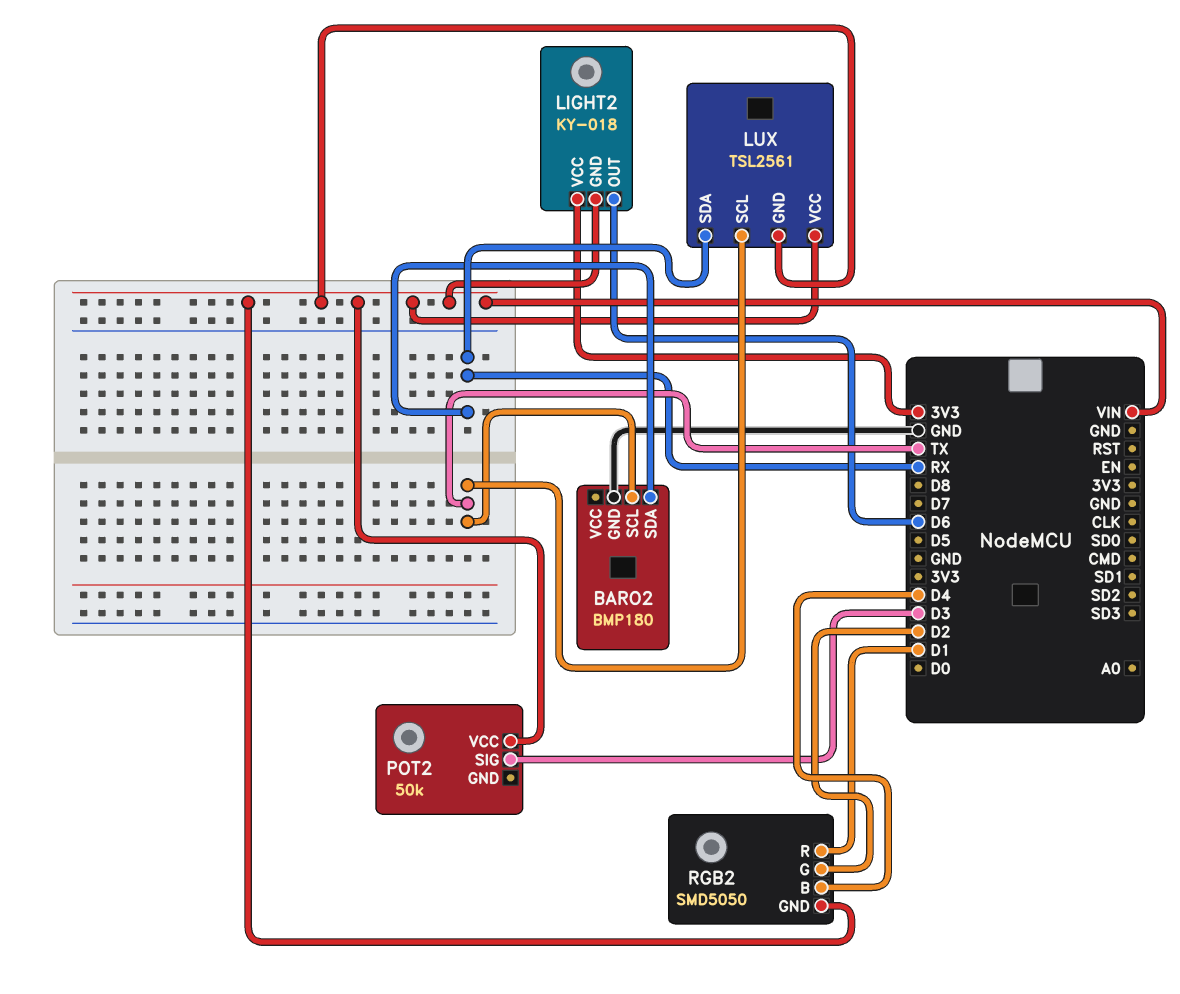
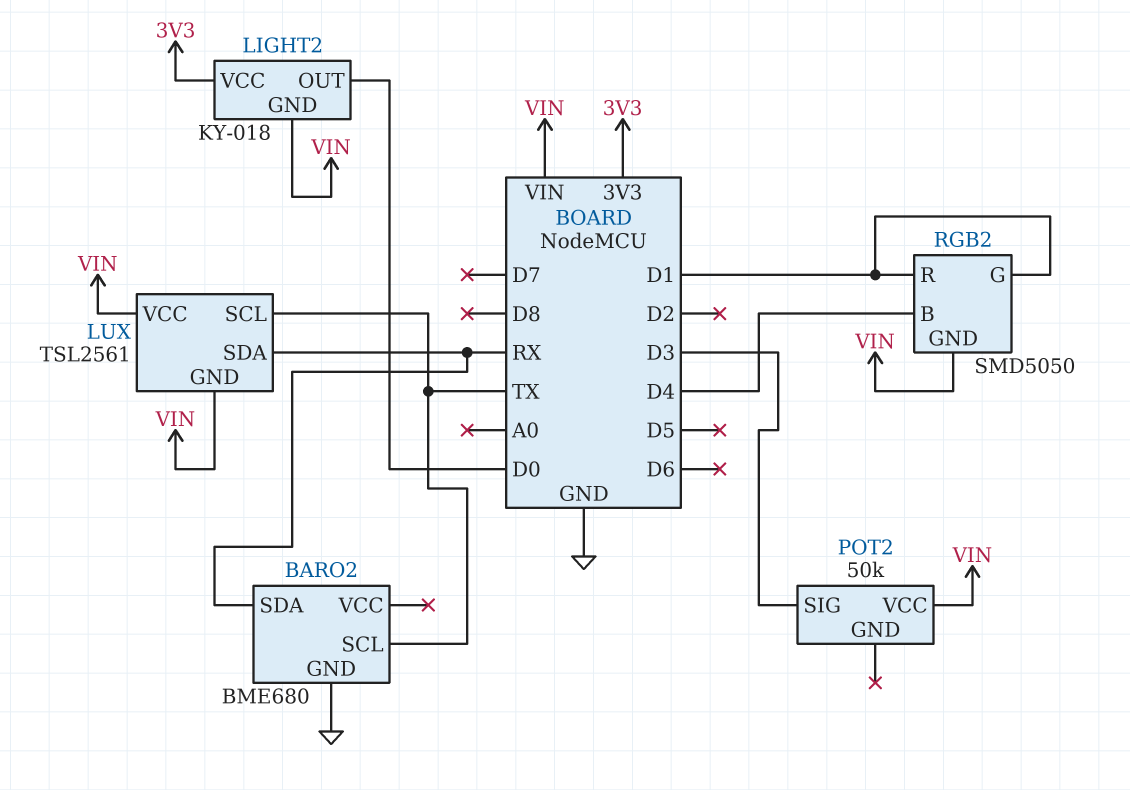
BARO2: BMP180 -> BME680
LIGHT2 pin OUT: D6 -> D0
RGB2 pin G: D2 -> D1

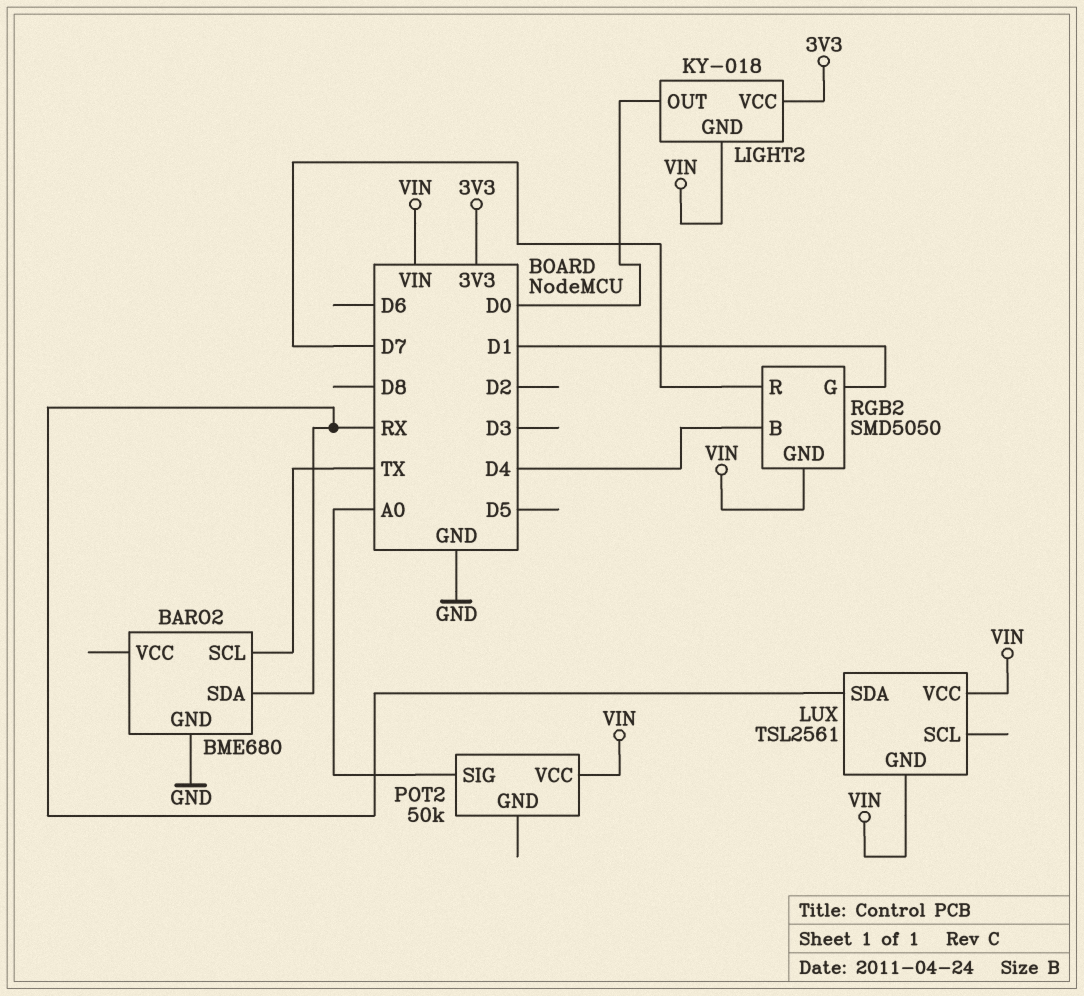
LUX pin SCL: TX -> none
POT2 pin SIG: D3 -> A0
RGB2 pin R: D1 -> D7

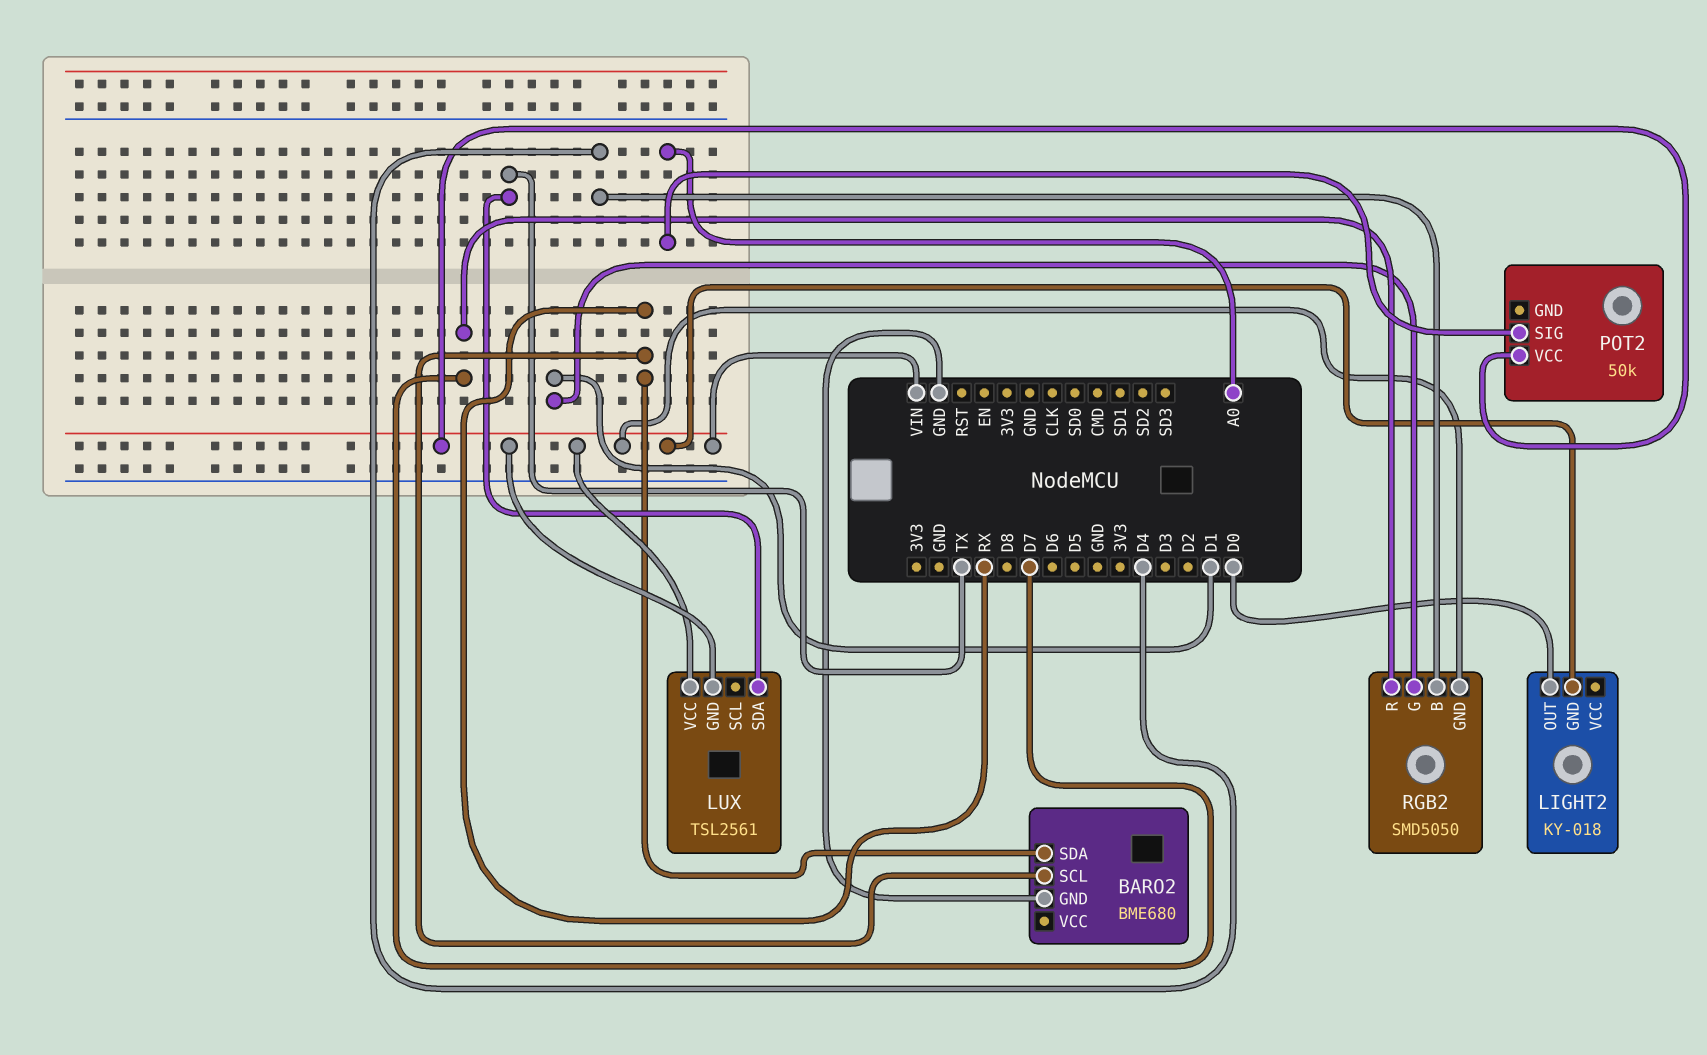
BARO2 pin SCL: TX -> RX
LIGHT2 pin VCC: 3V3 -> none
LUX pin SDA: RX -> TX

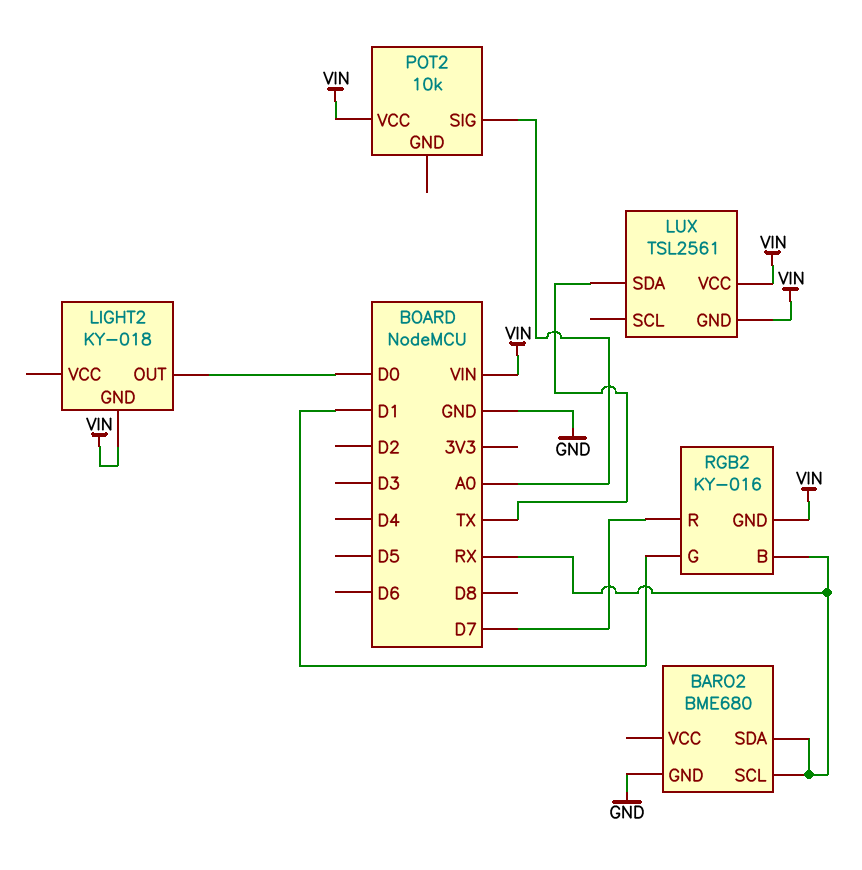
POT2: 50k -> 10k
RGB2: SMD5050 -> KY-016
RGB2 pin B: D4 -> RX

